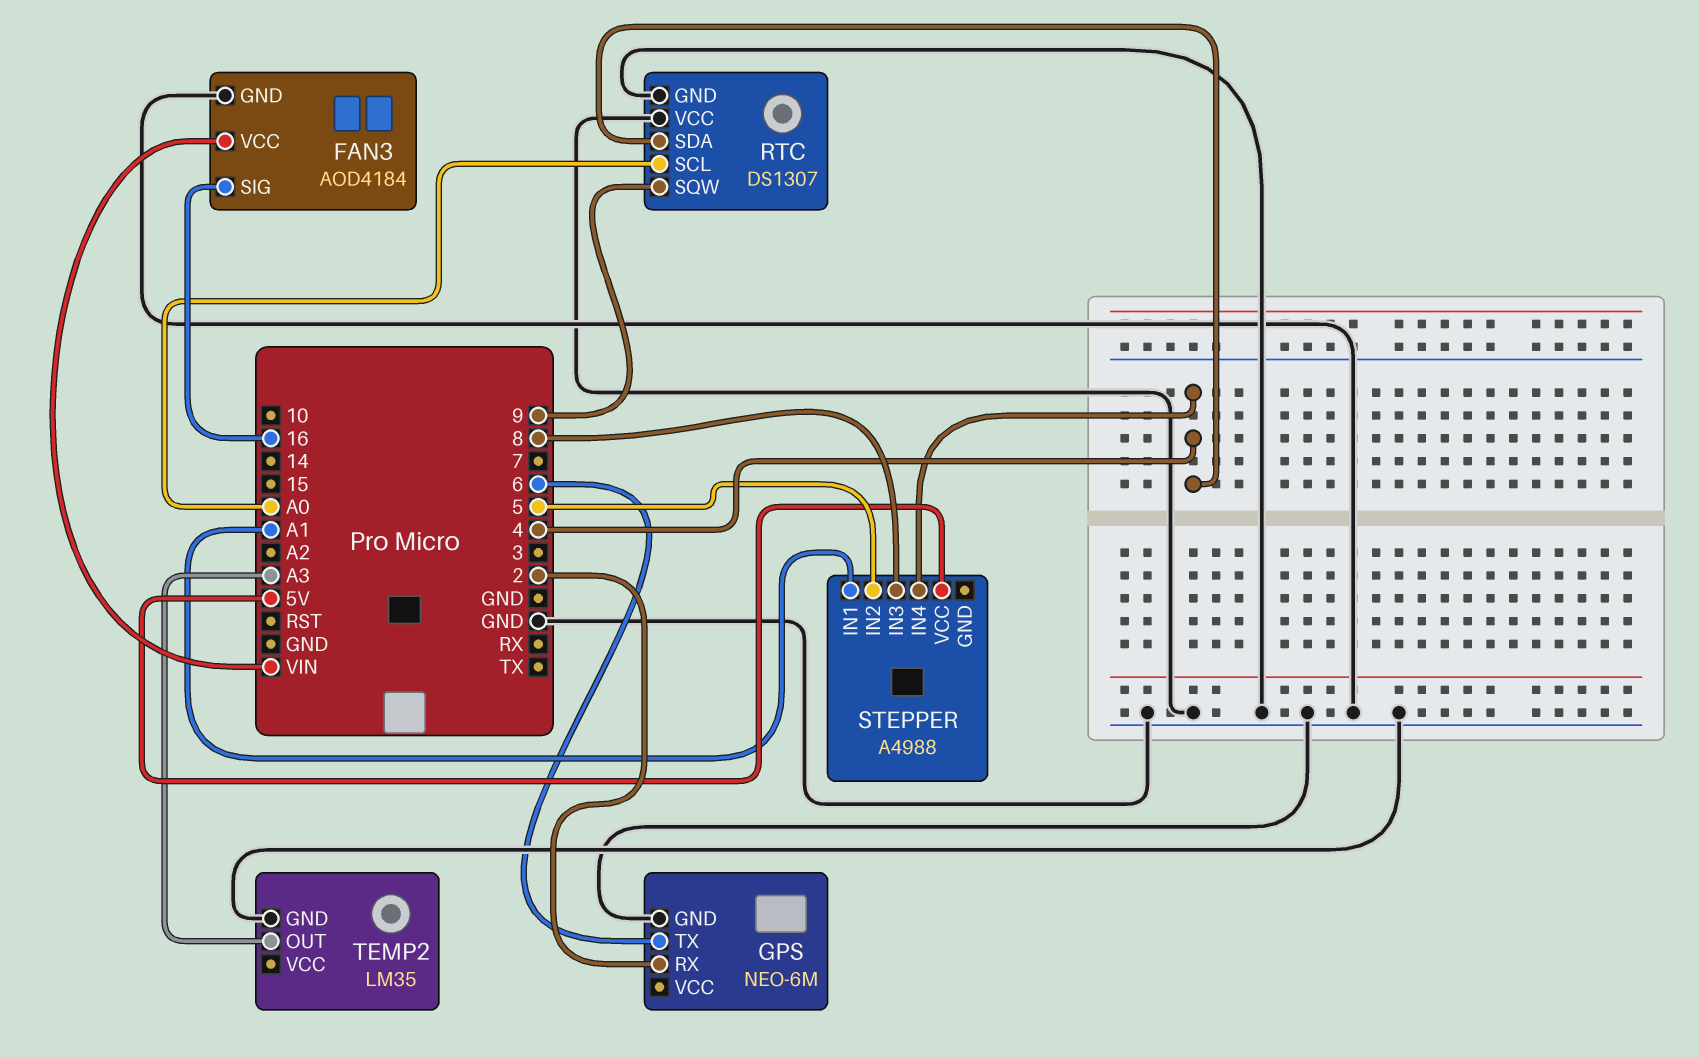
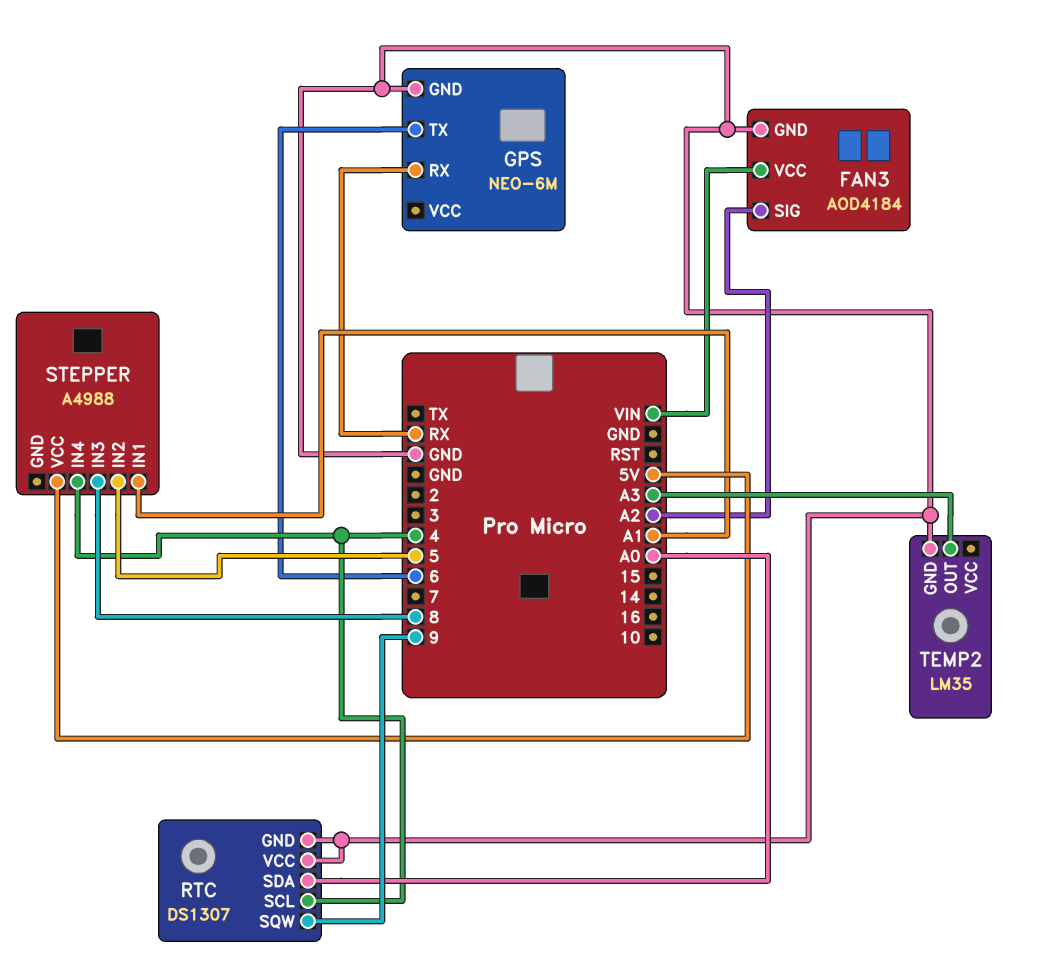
FAN3 pin SIG: 16 -> A2
GPS pin RX: 2 -> RX
RTC pin SCL: A0 -> 4
RTC pin SDA: 4 -> A0

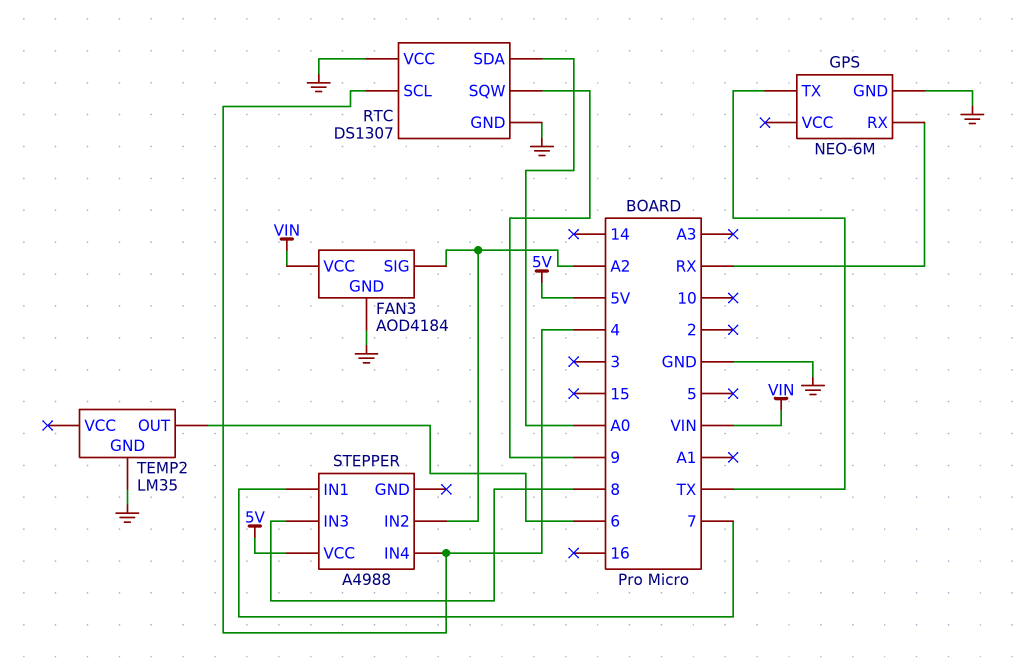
GPS pin TX: 6 -> TX
STEPPER pin IN1: A1 -> 7
STEPPER pin IN2: 5 -> A2
TEMP2 pin OUT: A3 -> 6

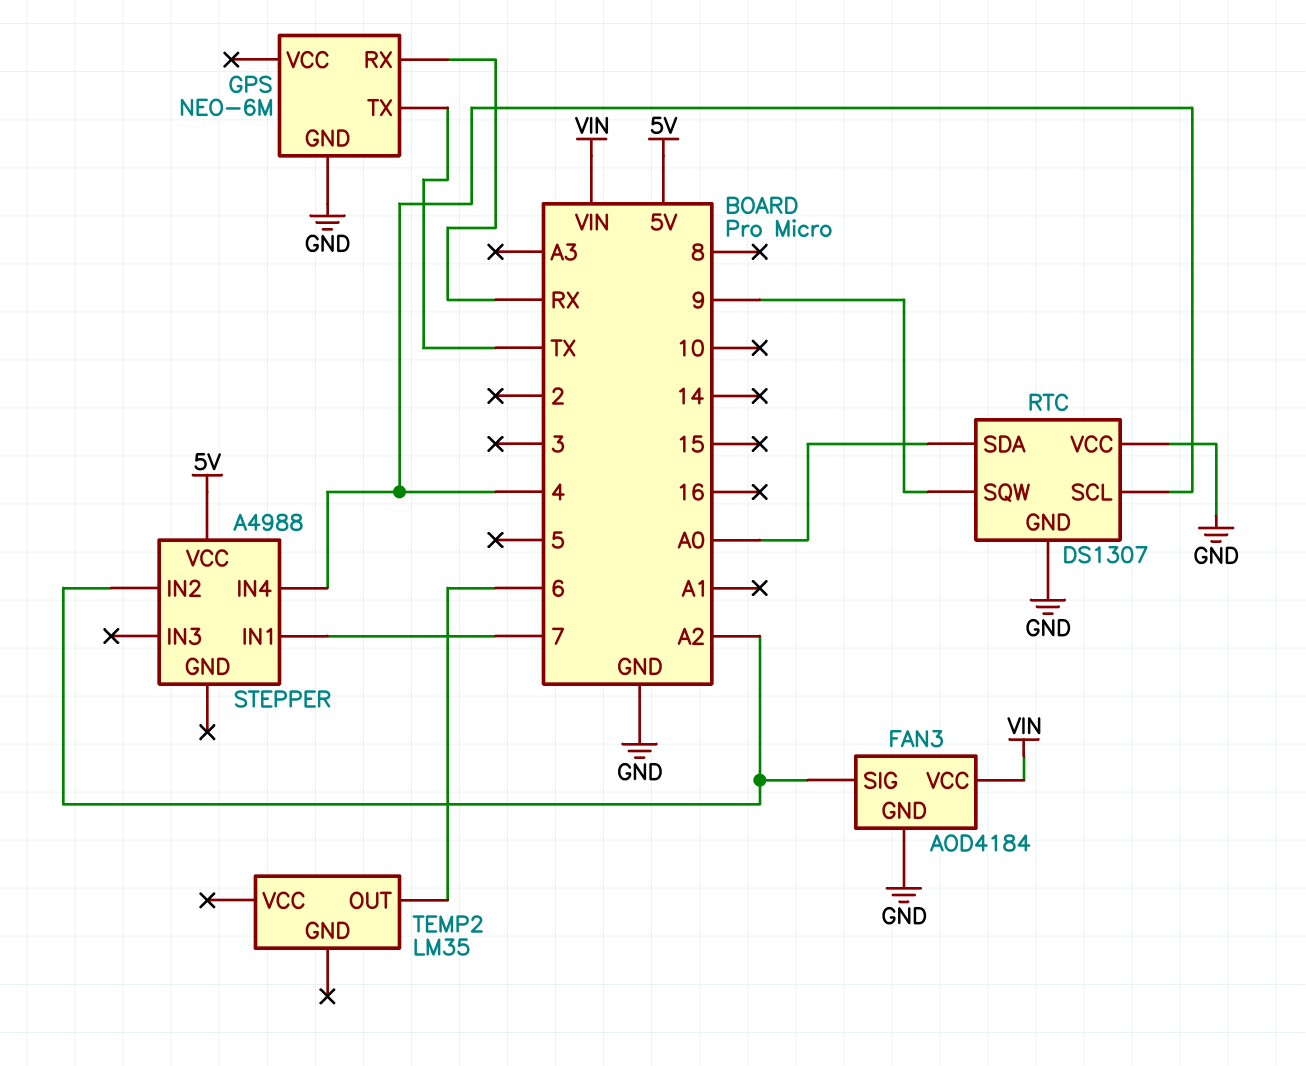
STEPPER pin IN3: 8 -> none
TEMP2 pin GND: GND -> none

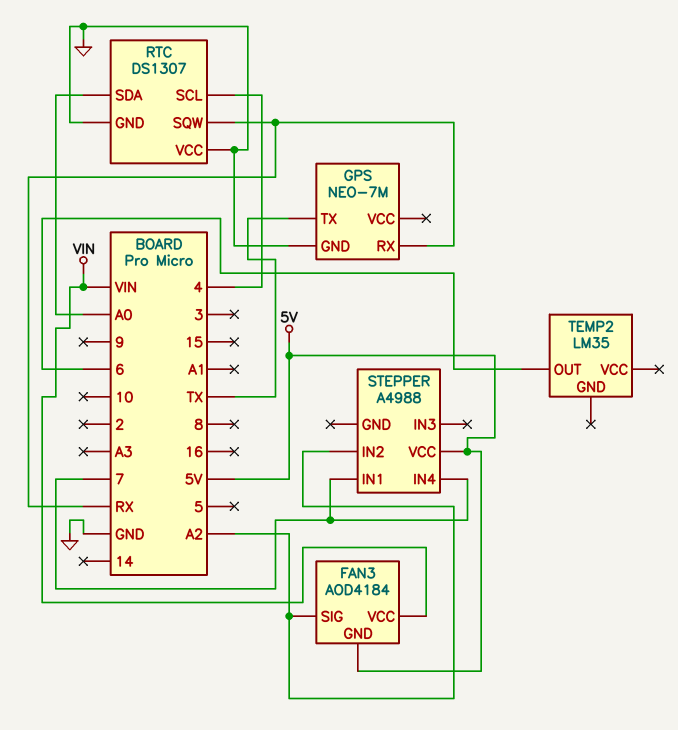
FAN3 pin GND: GND -> 5V
GPS: NEO-6M -> NEO-7M
RTC pin SQW: 9 -> RX
STEPPER pin IN4: 4 -> 7

